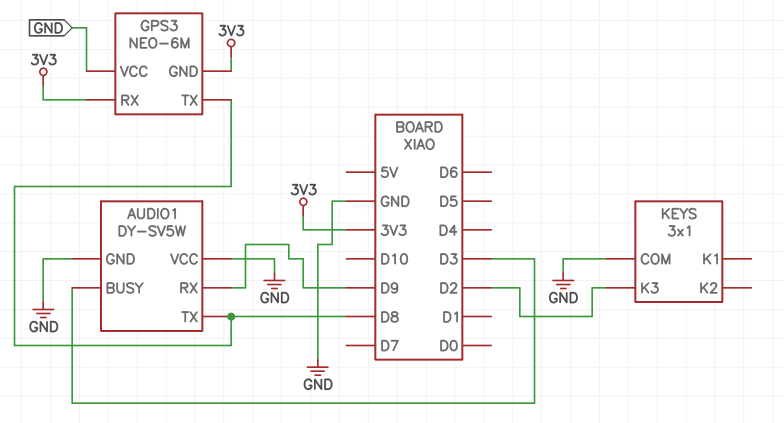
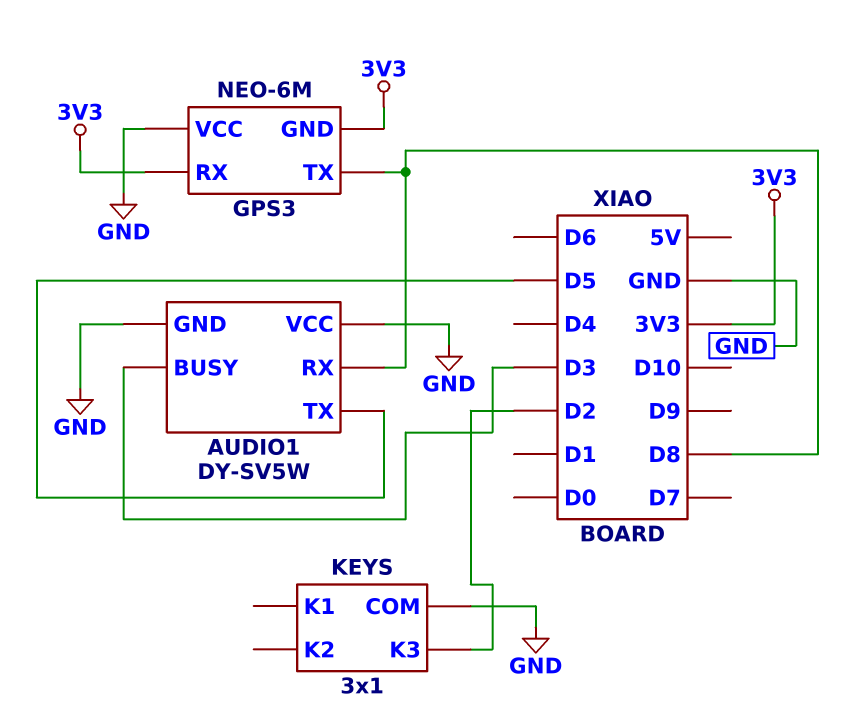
AUDIO1 pin RX: D9 -> D8
AUDIO1 pin TX: D8 -> D5

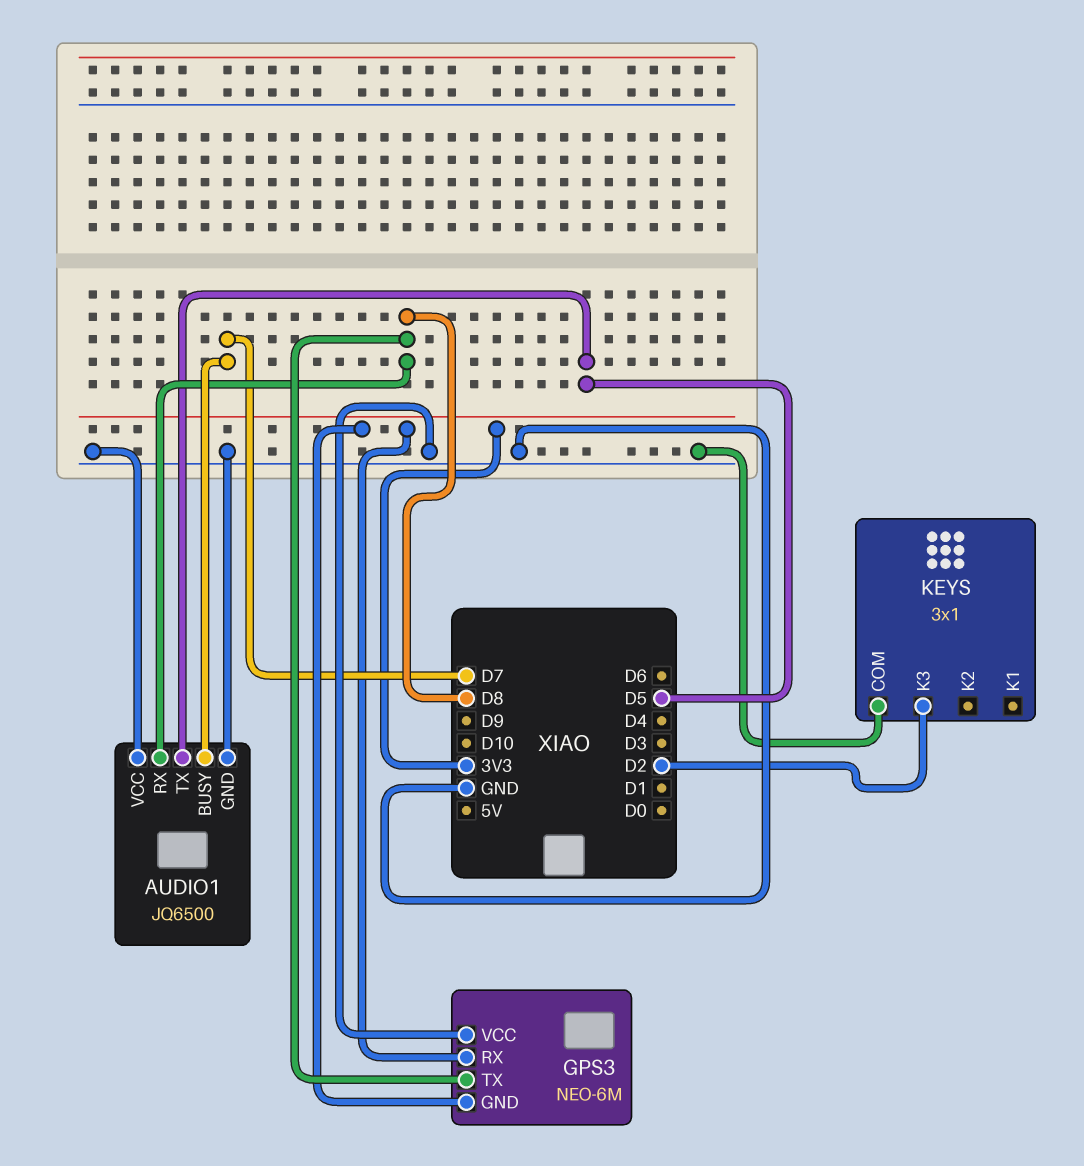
AUDIO1: DY-SV5W -> JQ6500
AUDIO1 pin BUSY: D3 -> D7

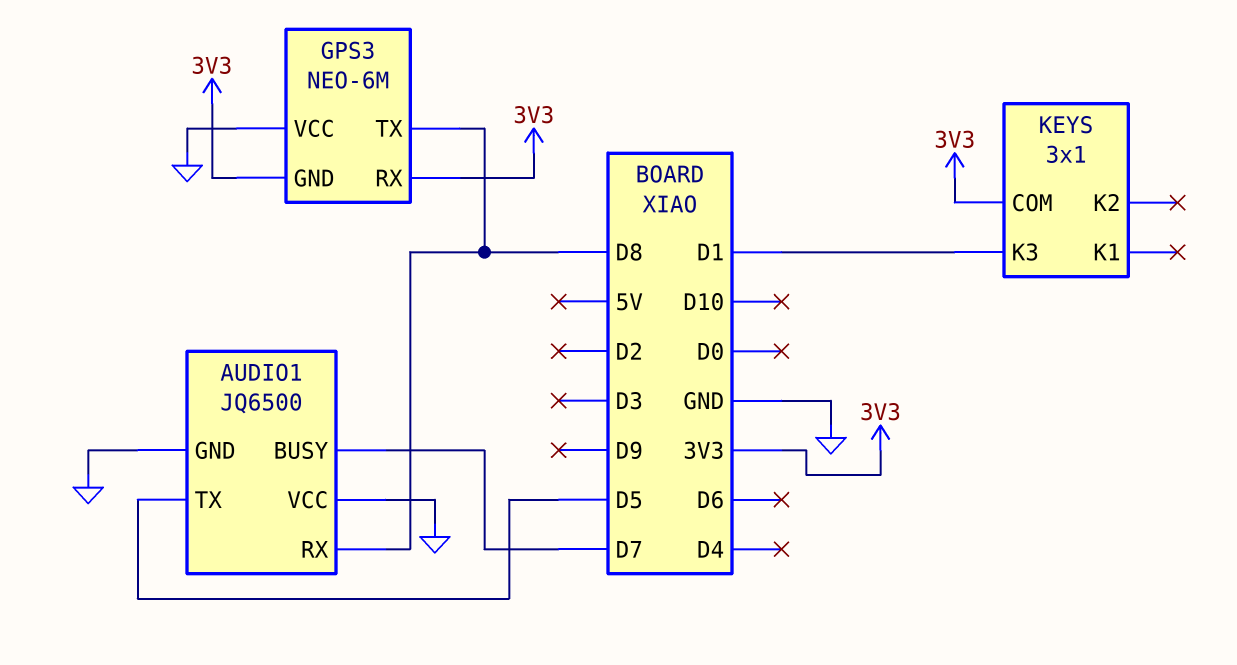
KEYS pin COM: GND -> 3V3
KEYS pin K3: D2 -> D1

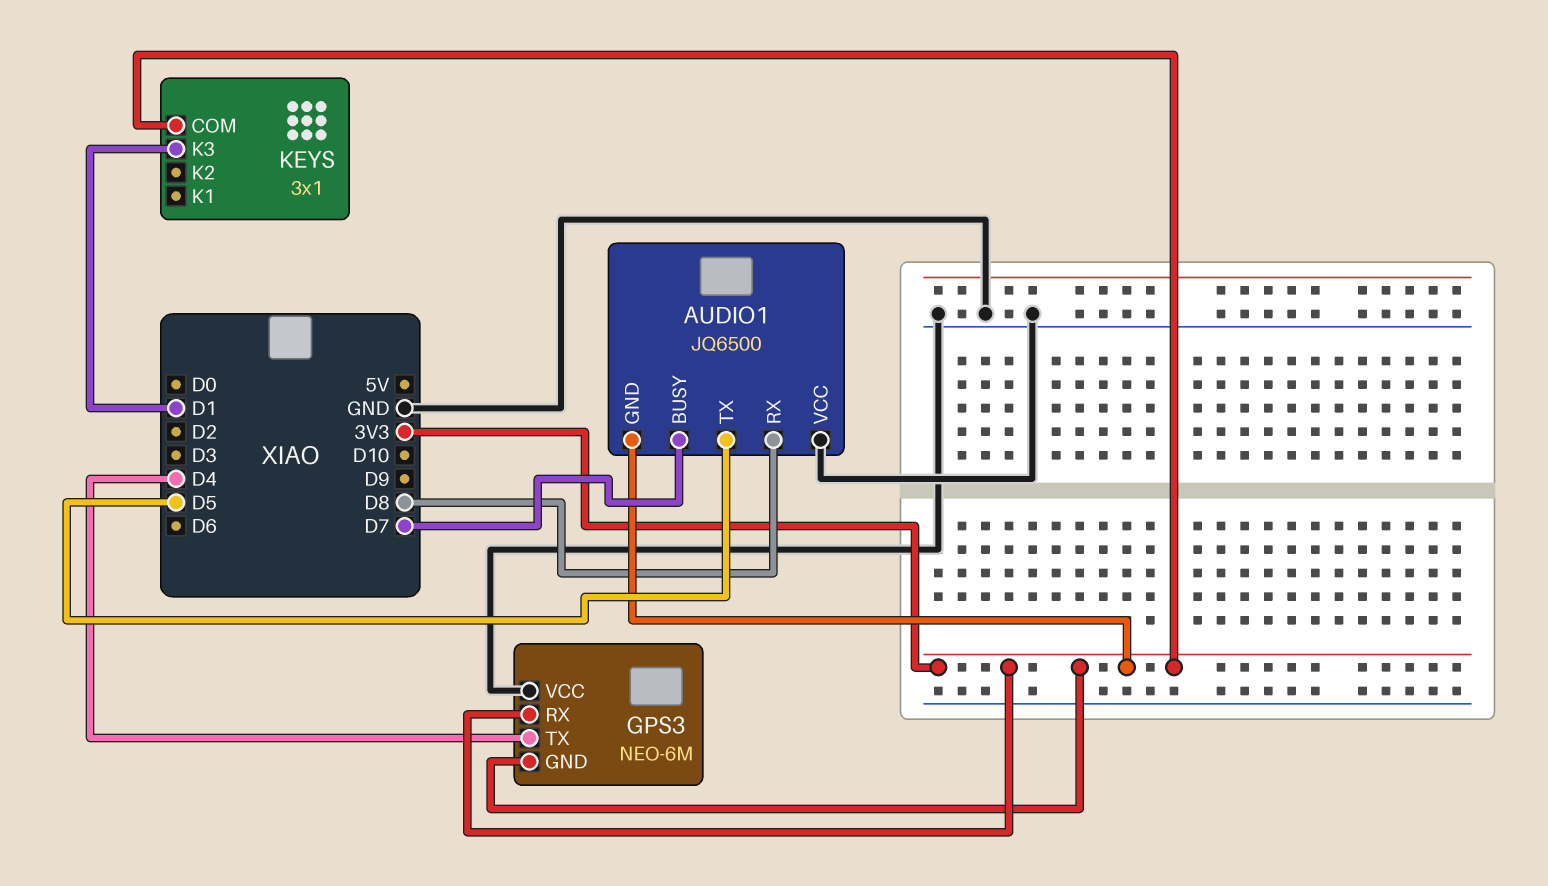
AUDIO1 pin GND: GND -> 3V3
GPS3 pin TX: D8 -> D4

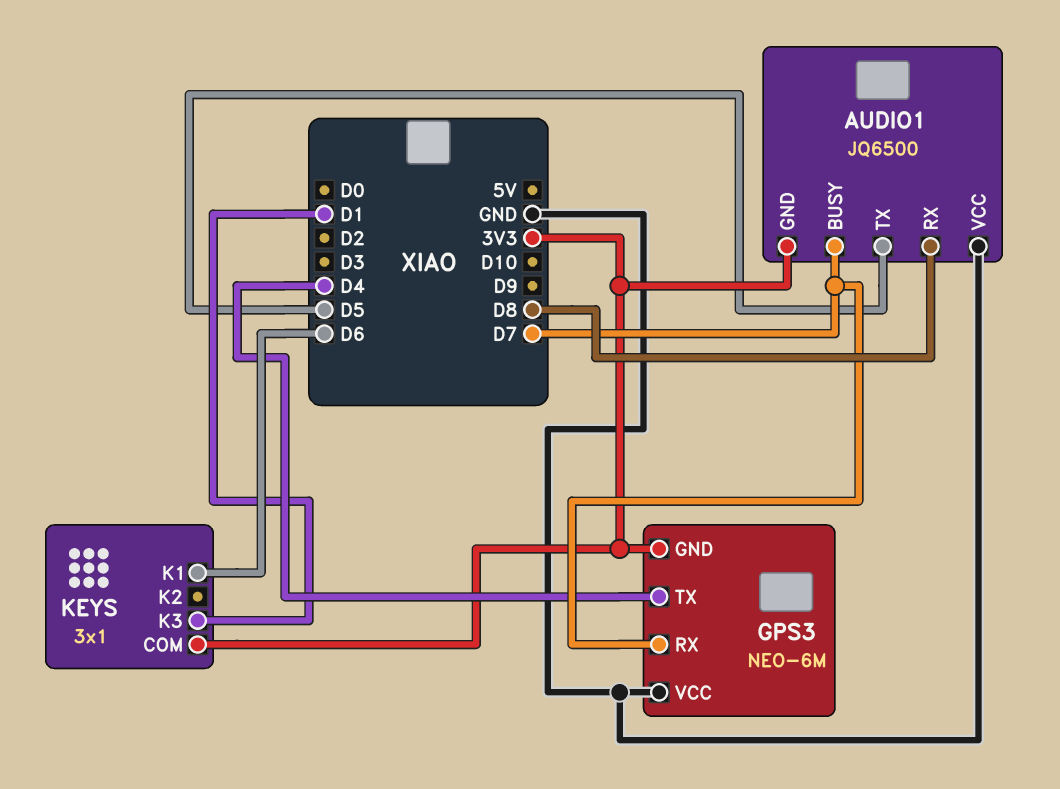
GPS3 pin RX: 3V3 -> D7
KEYS pin K1: none -> D6

